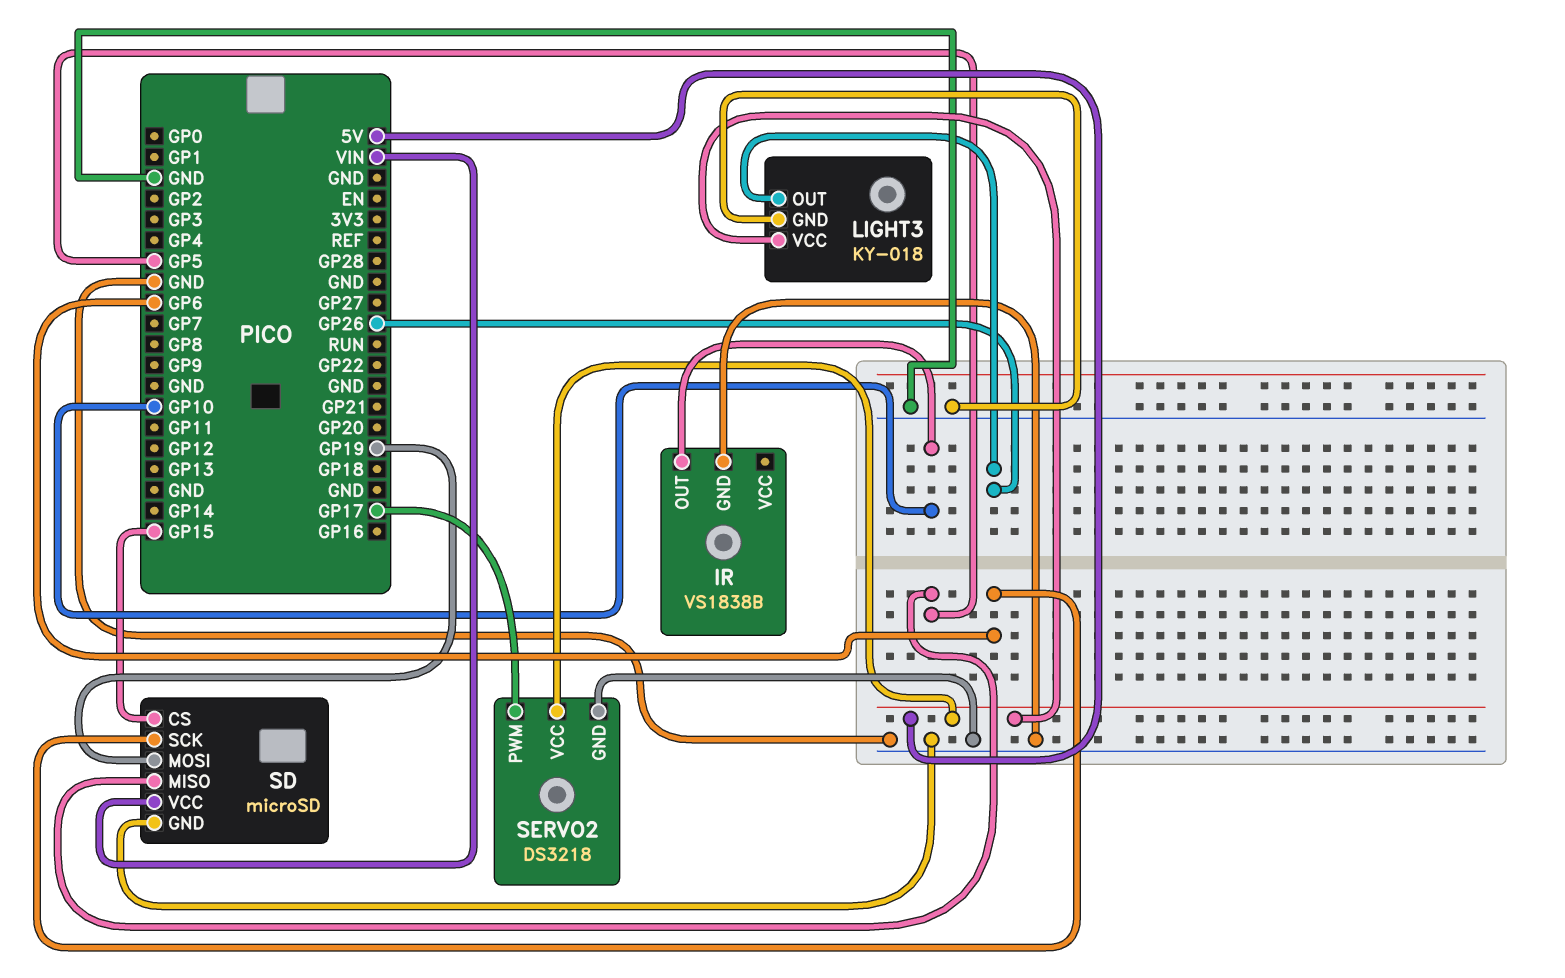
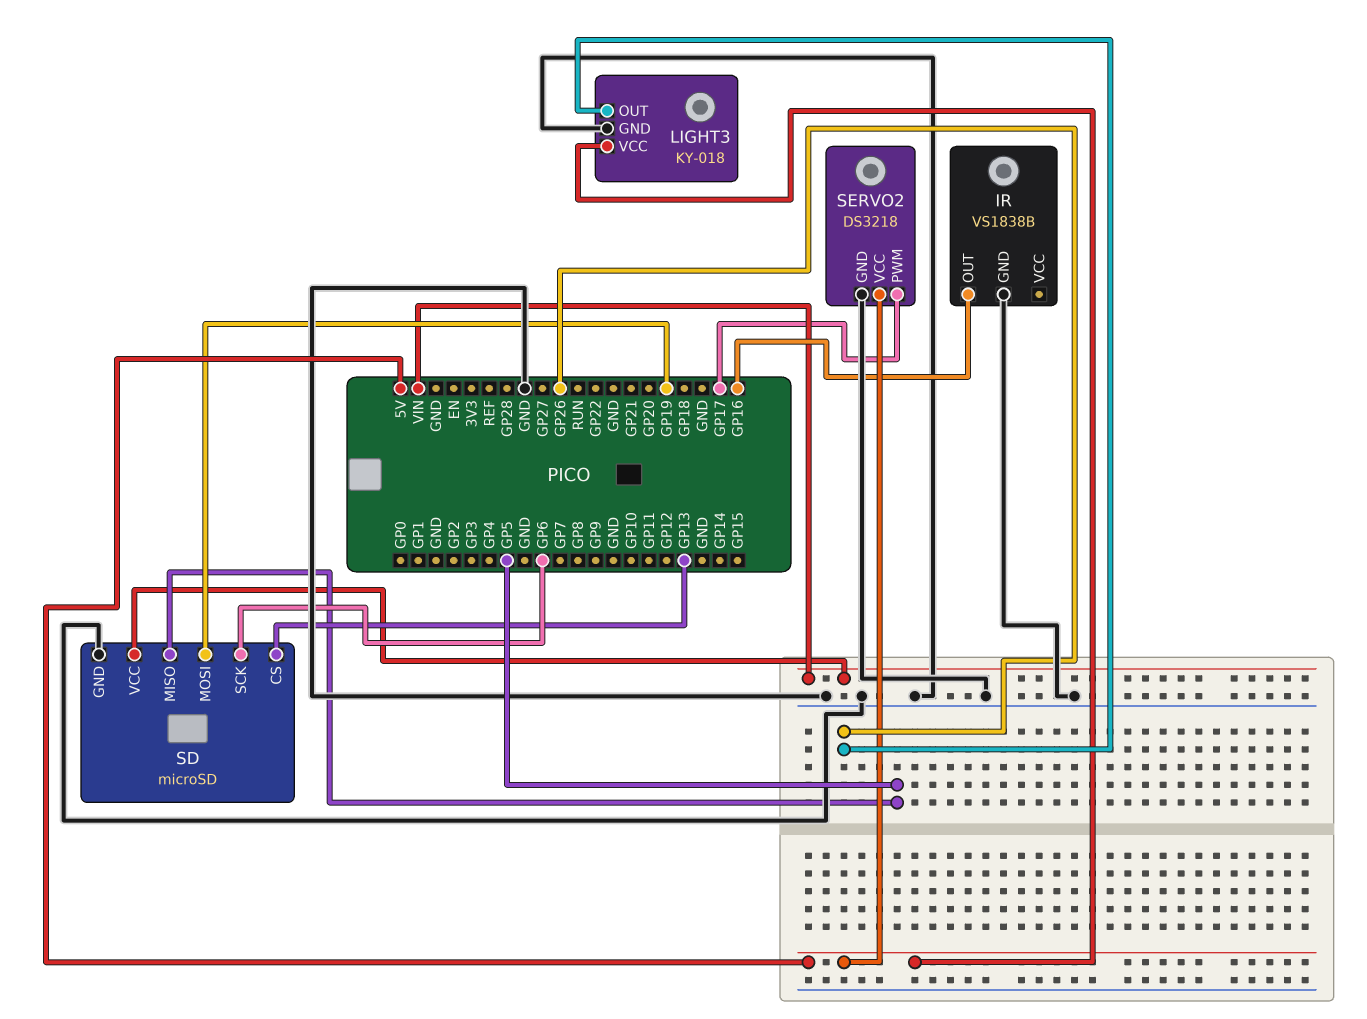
IR pin OUT: GP10 -> GP16
SD pin CS: GP15 -> GP13

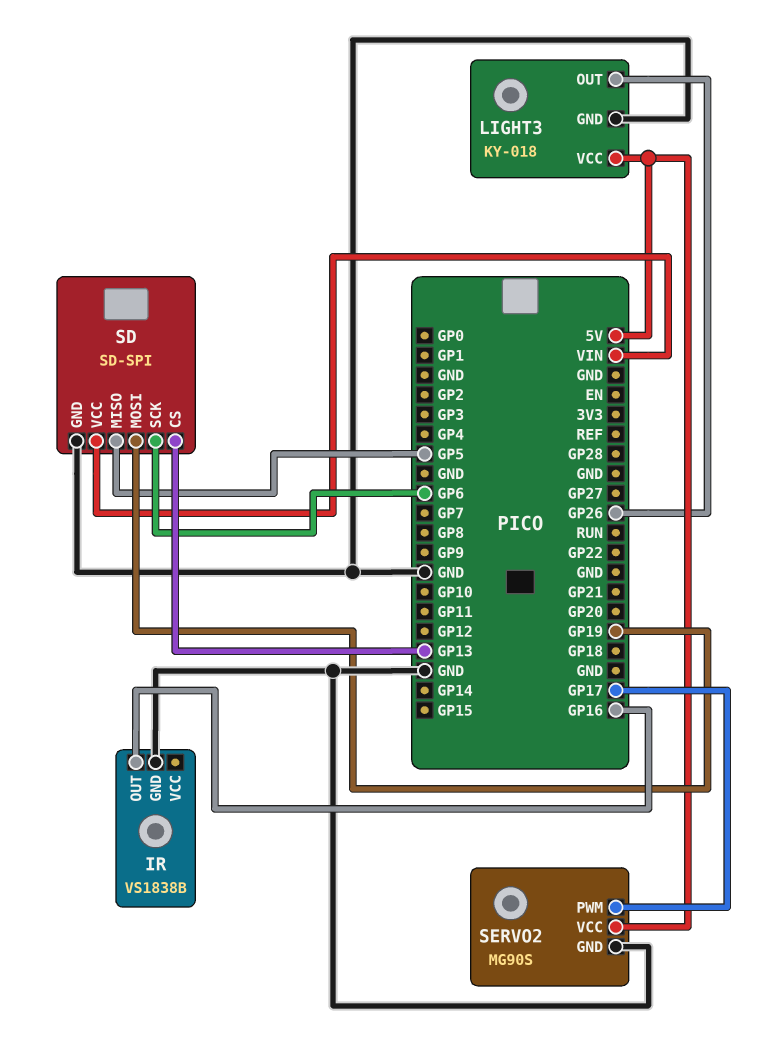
SD: microSD -> SD-SPI
SERVO2: DS3218 -> MG90S

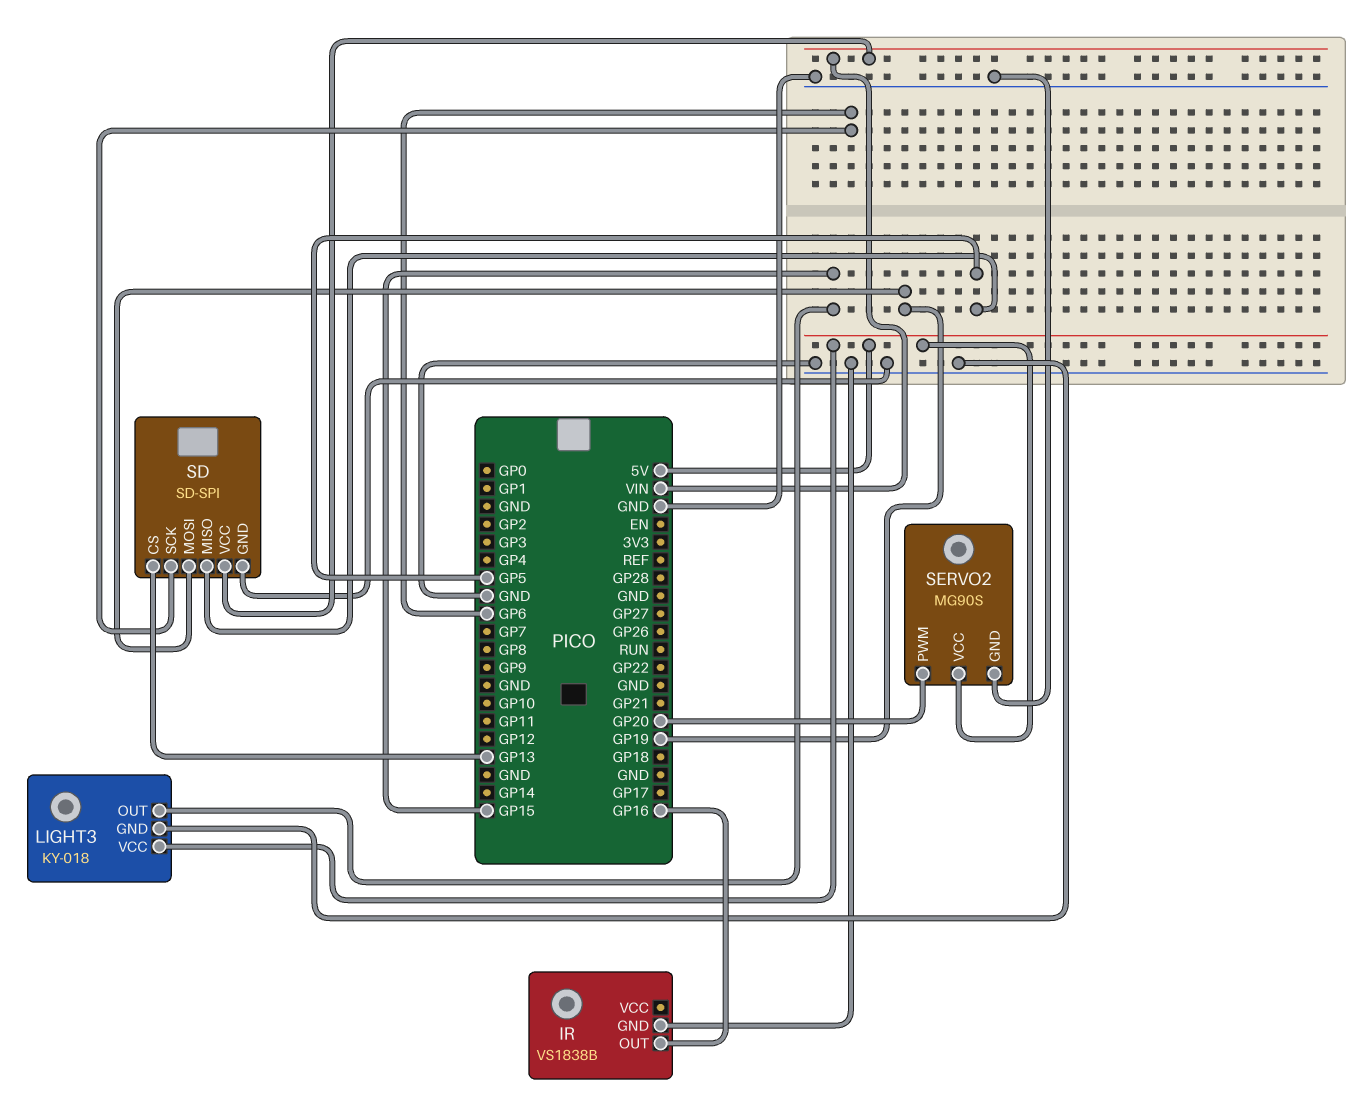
LIGHT3 pin OUT: GP26 -> GP15
SERVO2 pin PWM: GP17 -> GP20

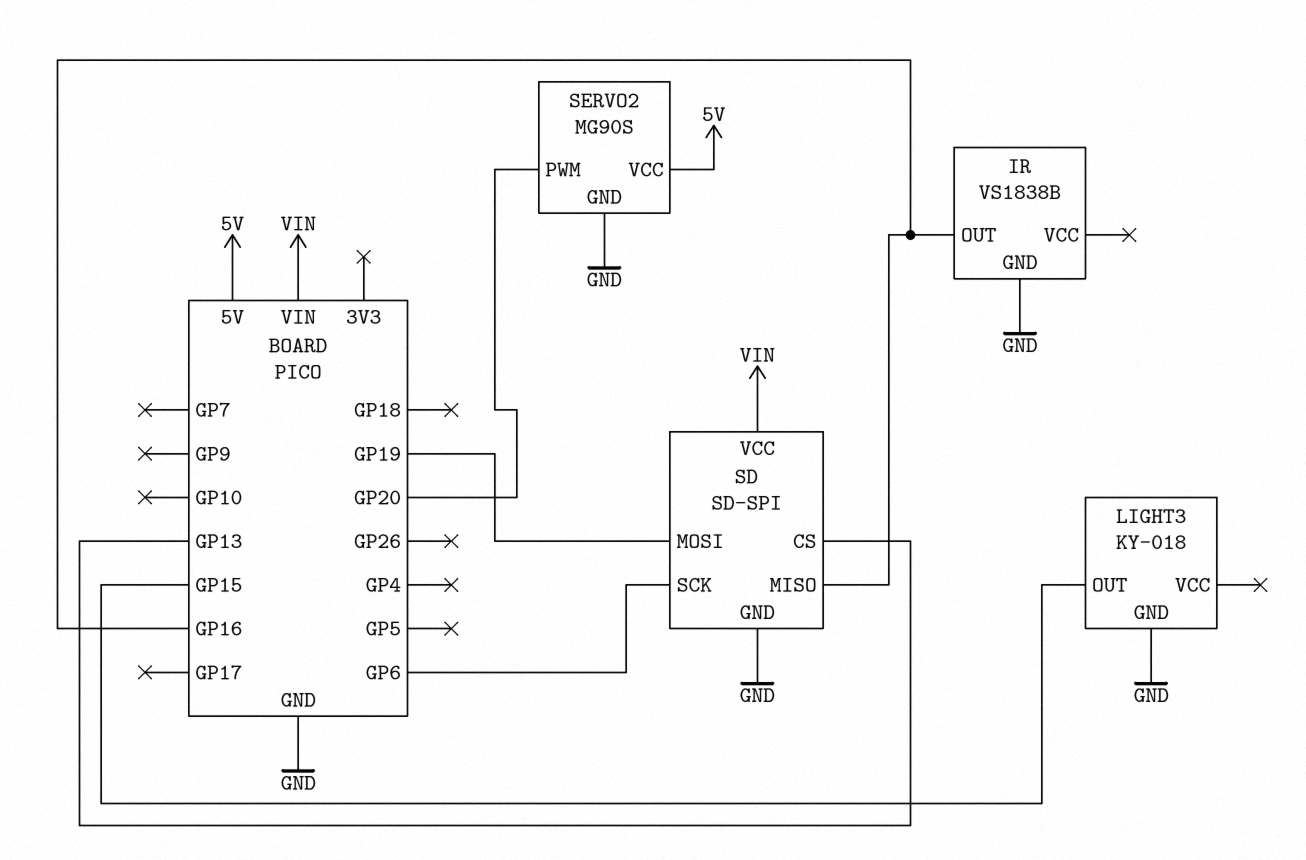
LIGHT3 pin VCC: 5V -> none
SD pin MISO: GP5 -> GP16

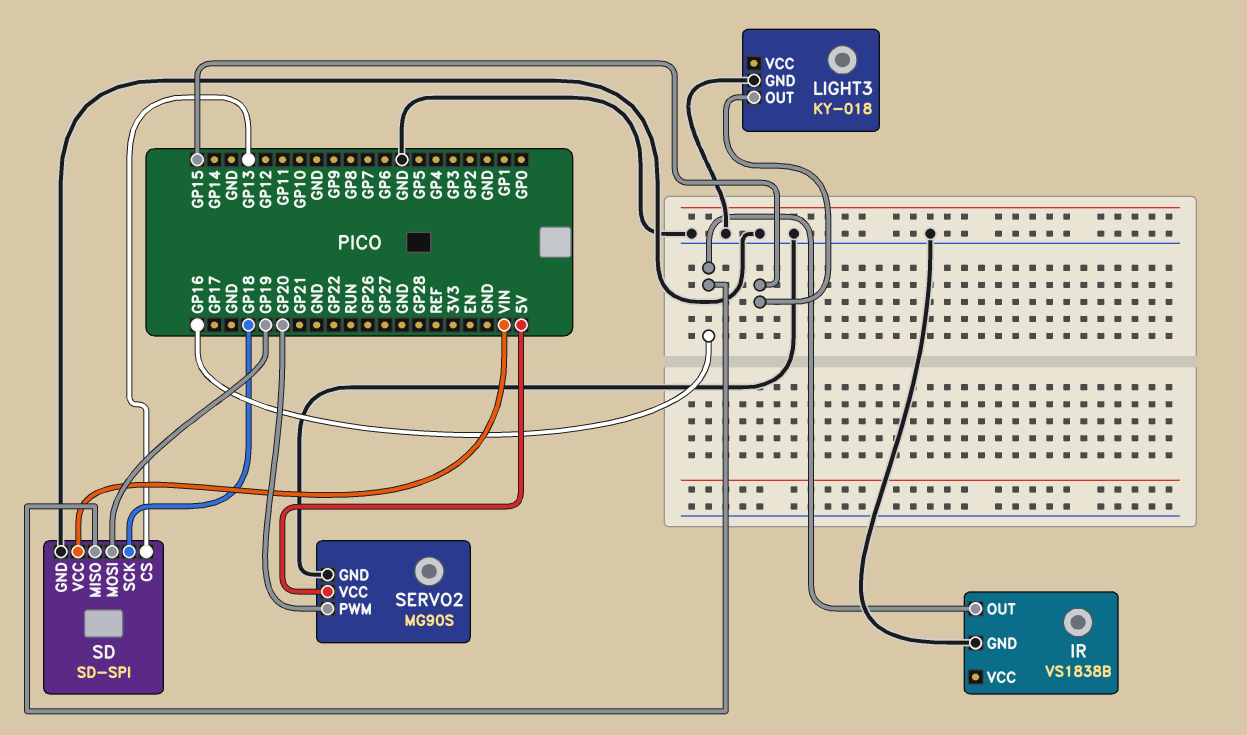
SD pin SCK: GP6 -> GP18

